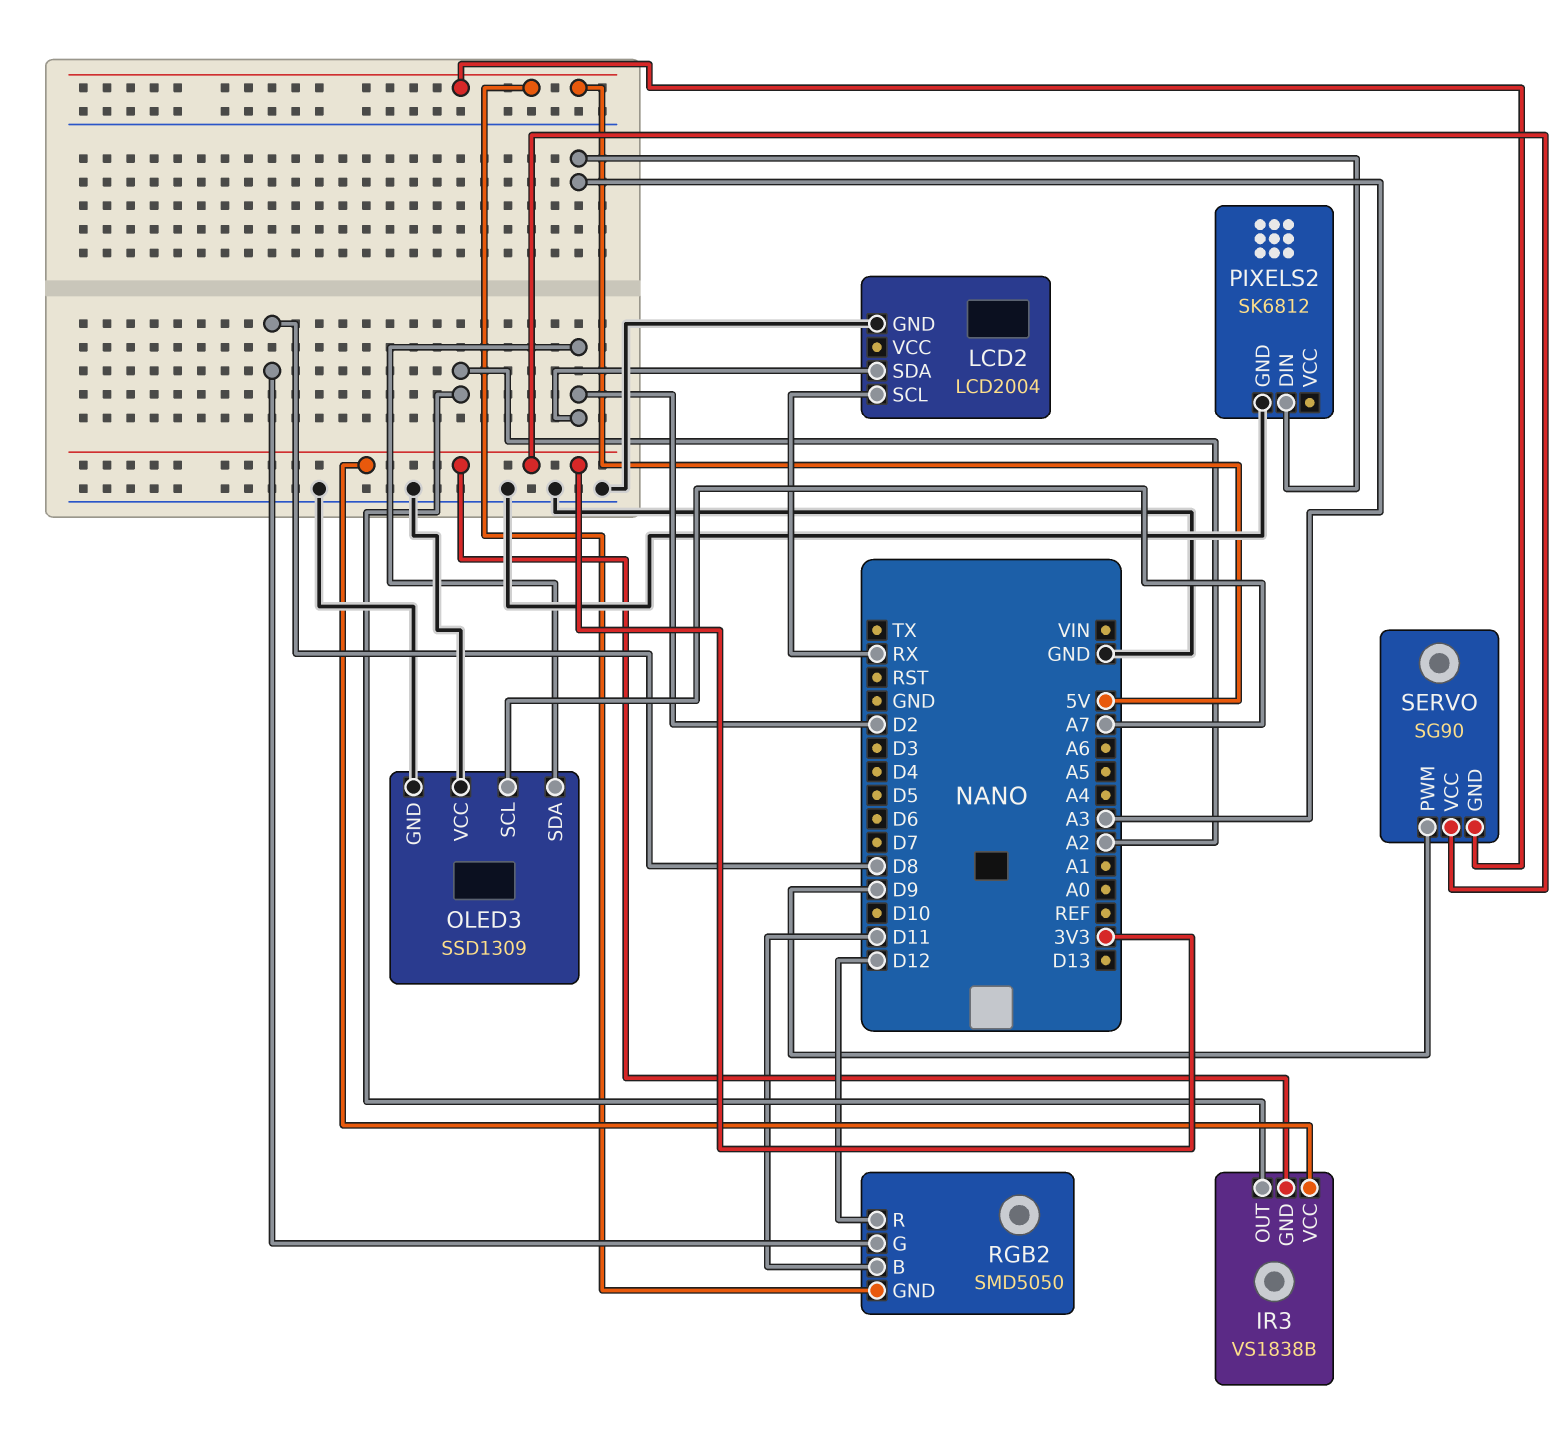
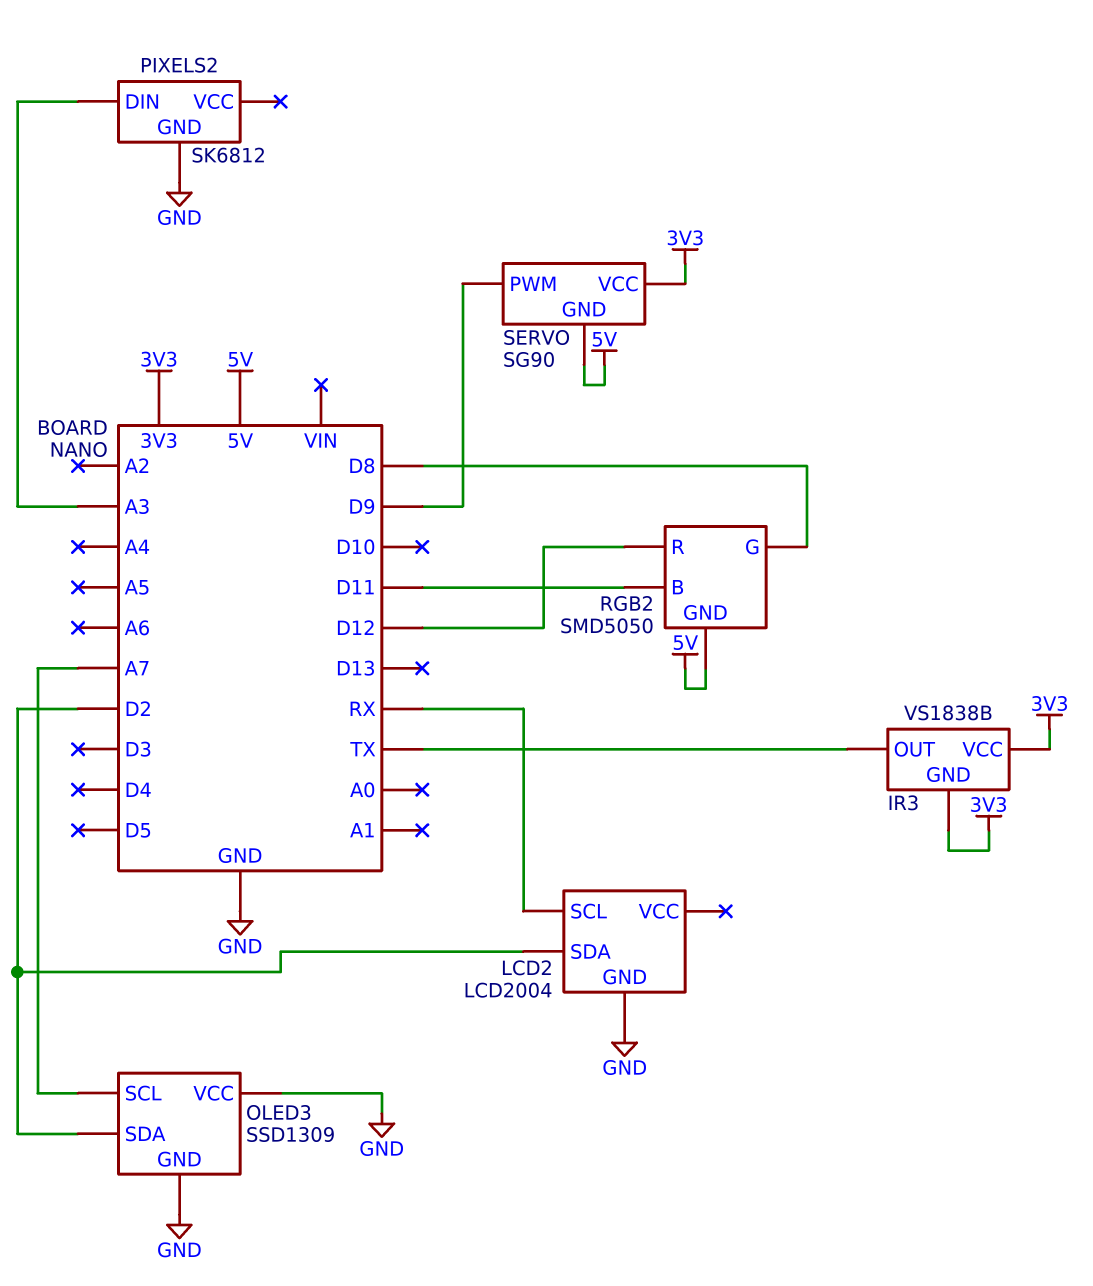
IR3 pin OUT: A2 -> TX

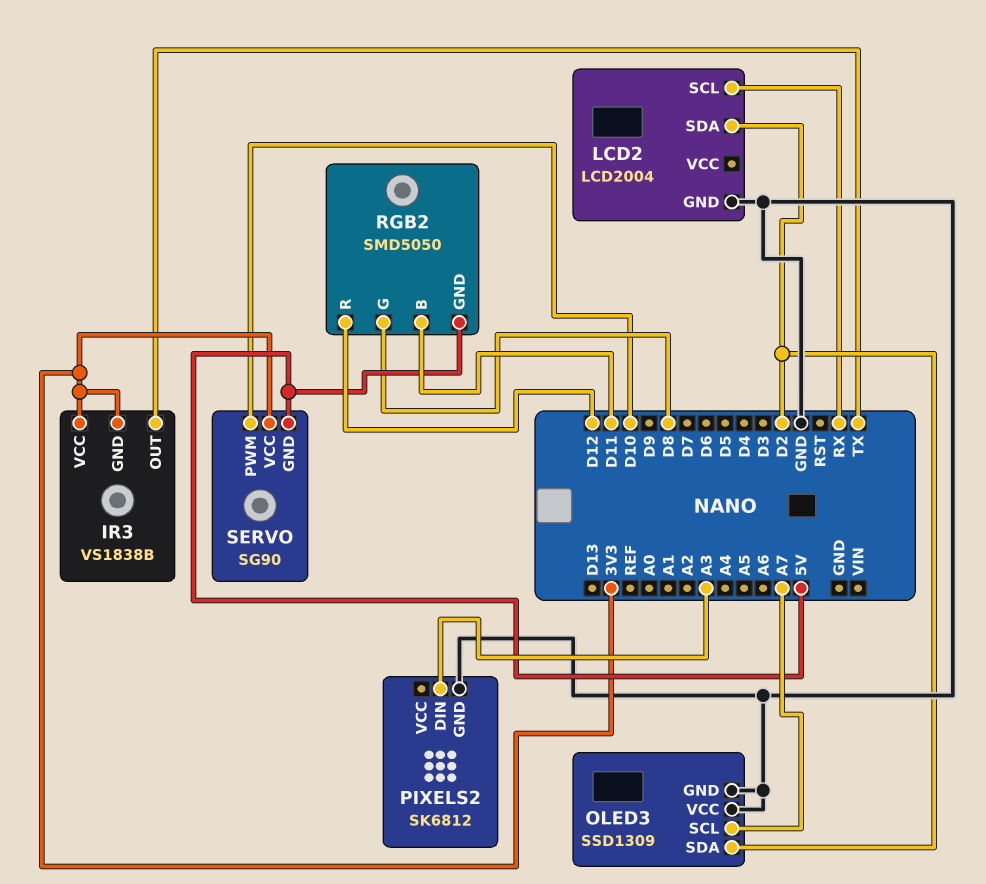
SERVO pin PWM: D9 -> D10

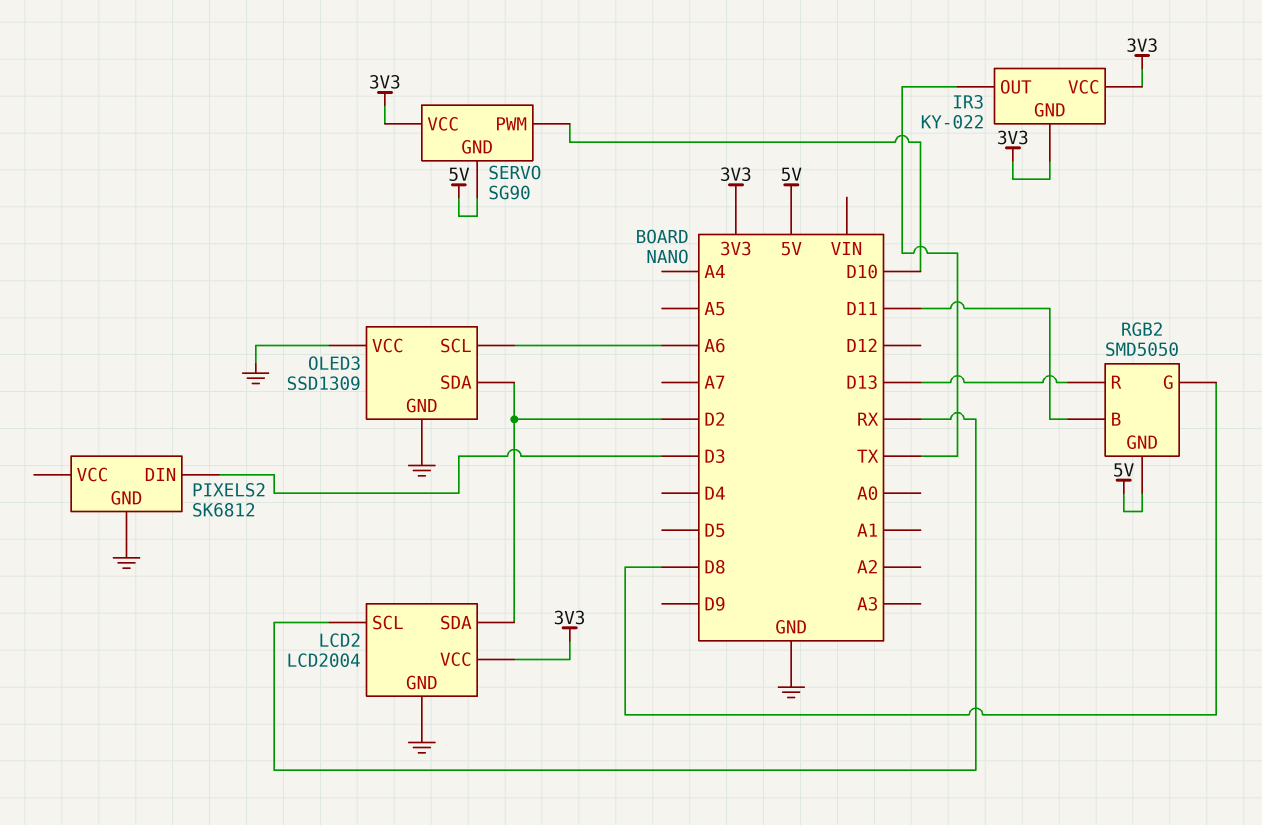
IR3: VS1838B -> KY-022
LCD2 pin VCC: none -> 3V3
OLED3 pin SCL: A7 -> A6
PIXELS2 pin DIN: A3 -> D3
RGB2 pin R: D12 -> D13

